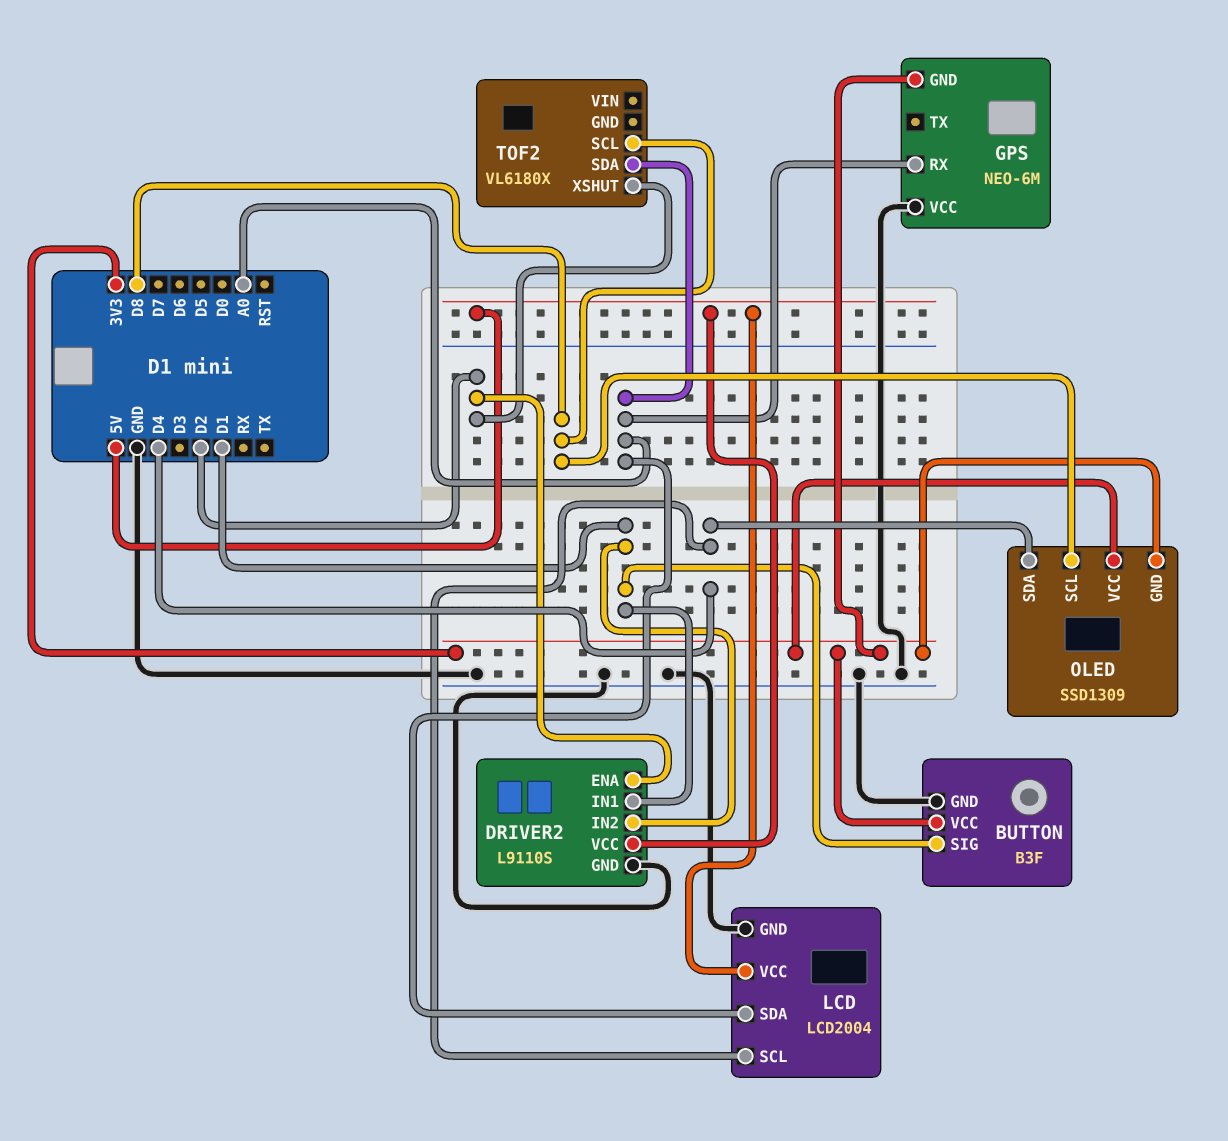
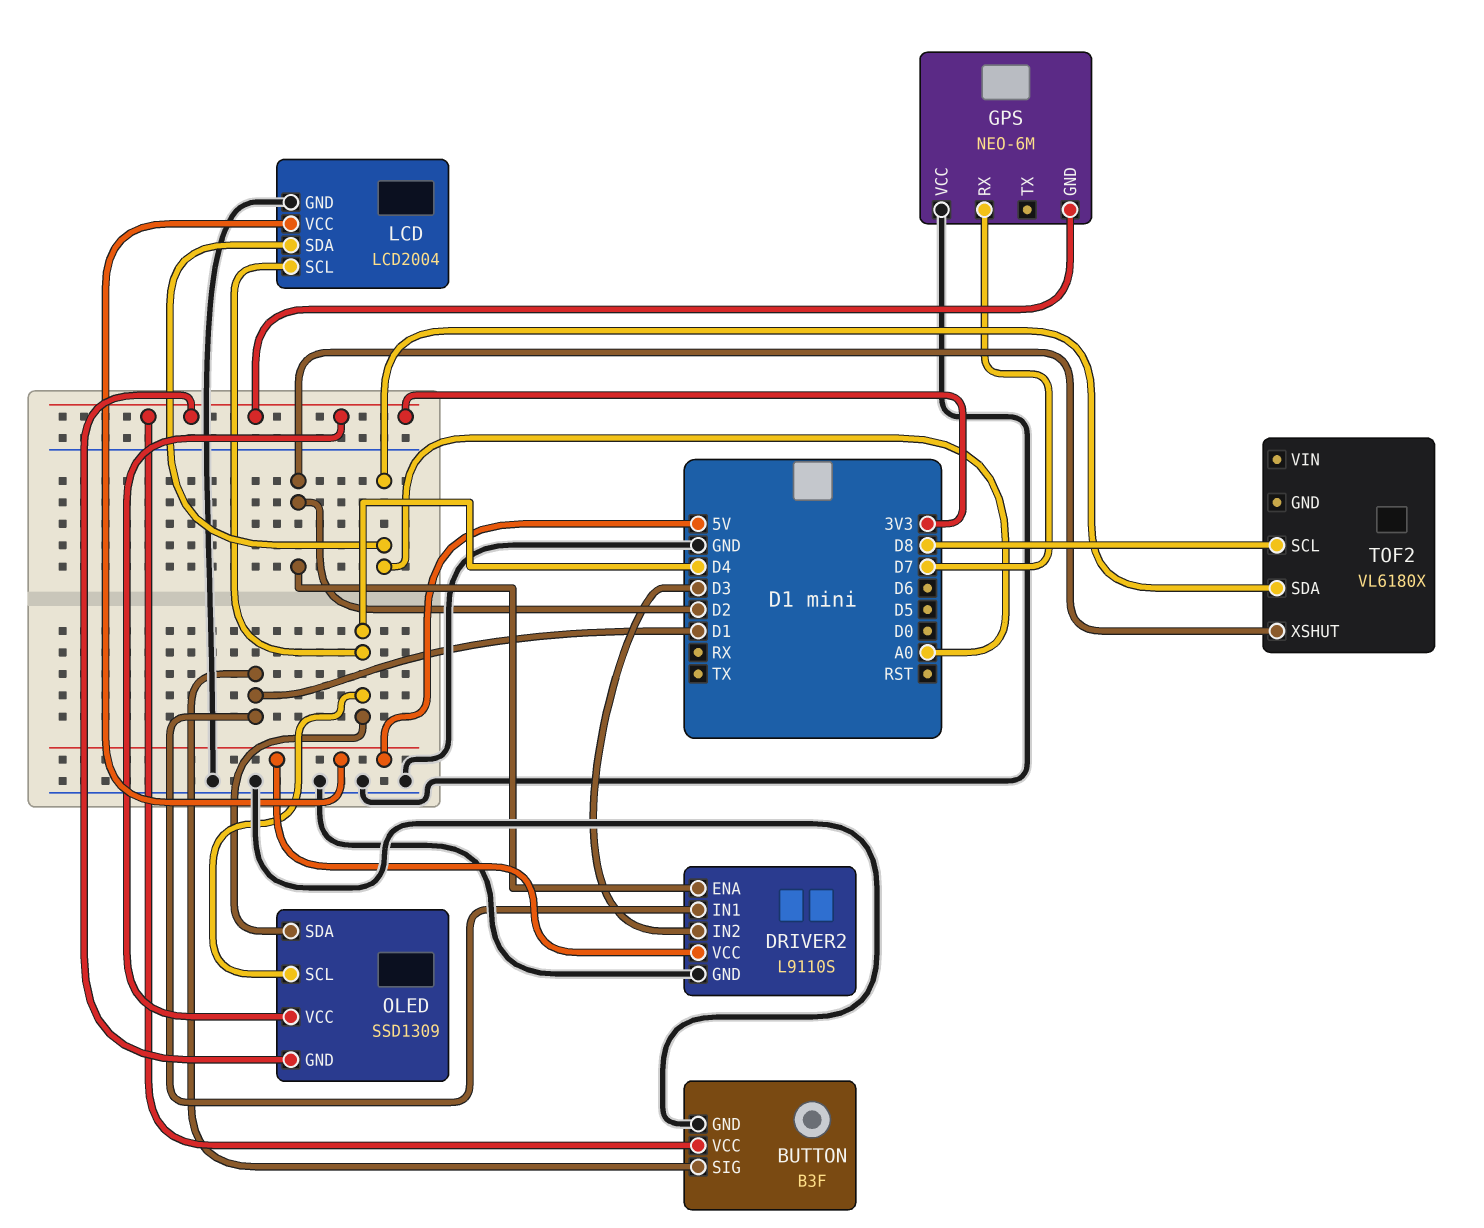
DRIVER2 pin IN2: D1 -> D3
GPS pin RX: A0 -> D7
OLED pin SCL: D8 -> D4

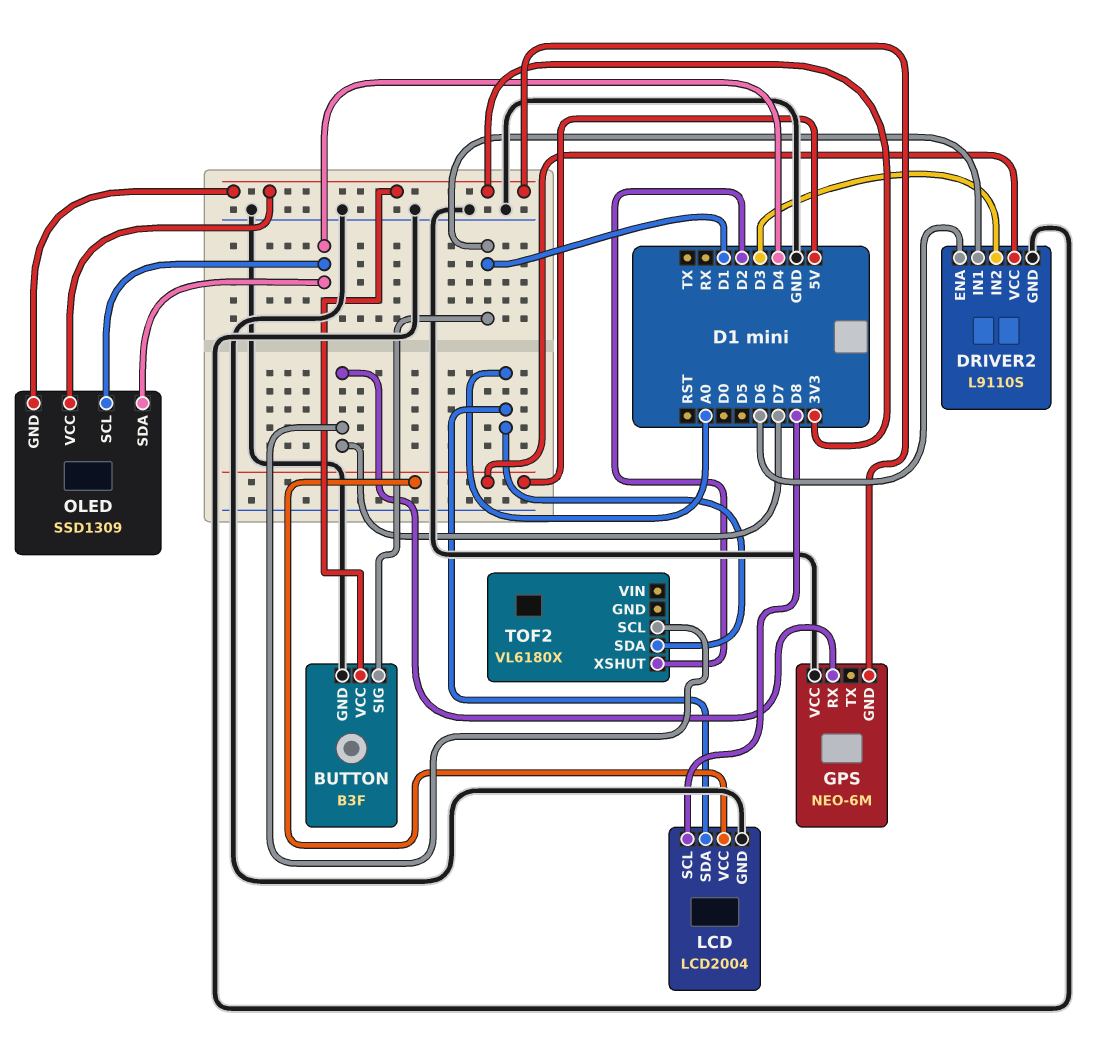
DRIVER2 pin ENA: D2 -> D6
LCD pin SCL: D4 -> D8
TOF2 pin SCL: D8 -> D7

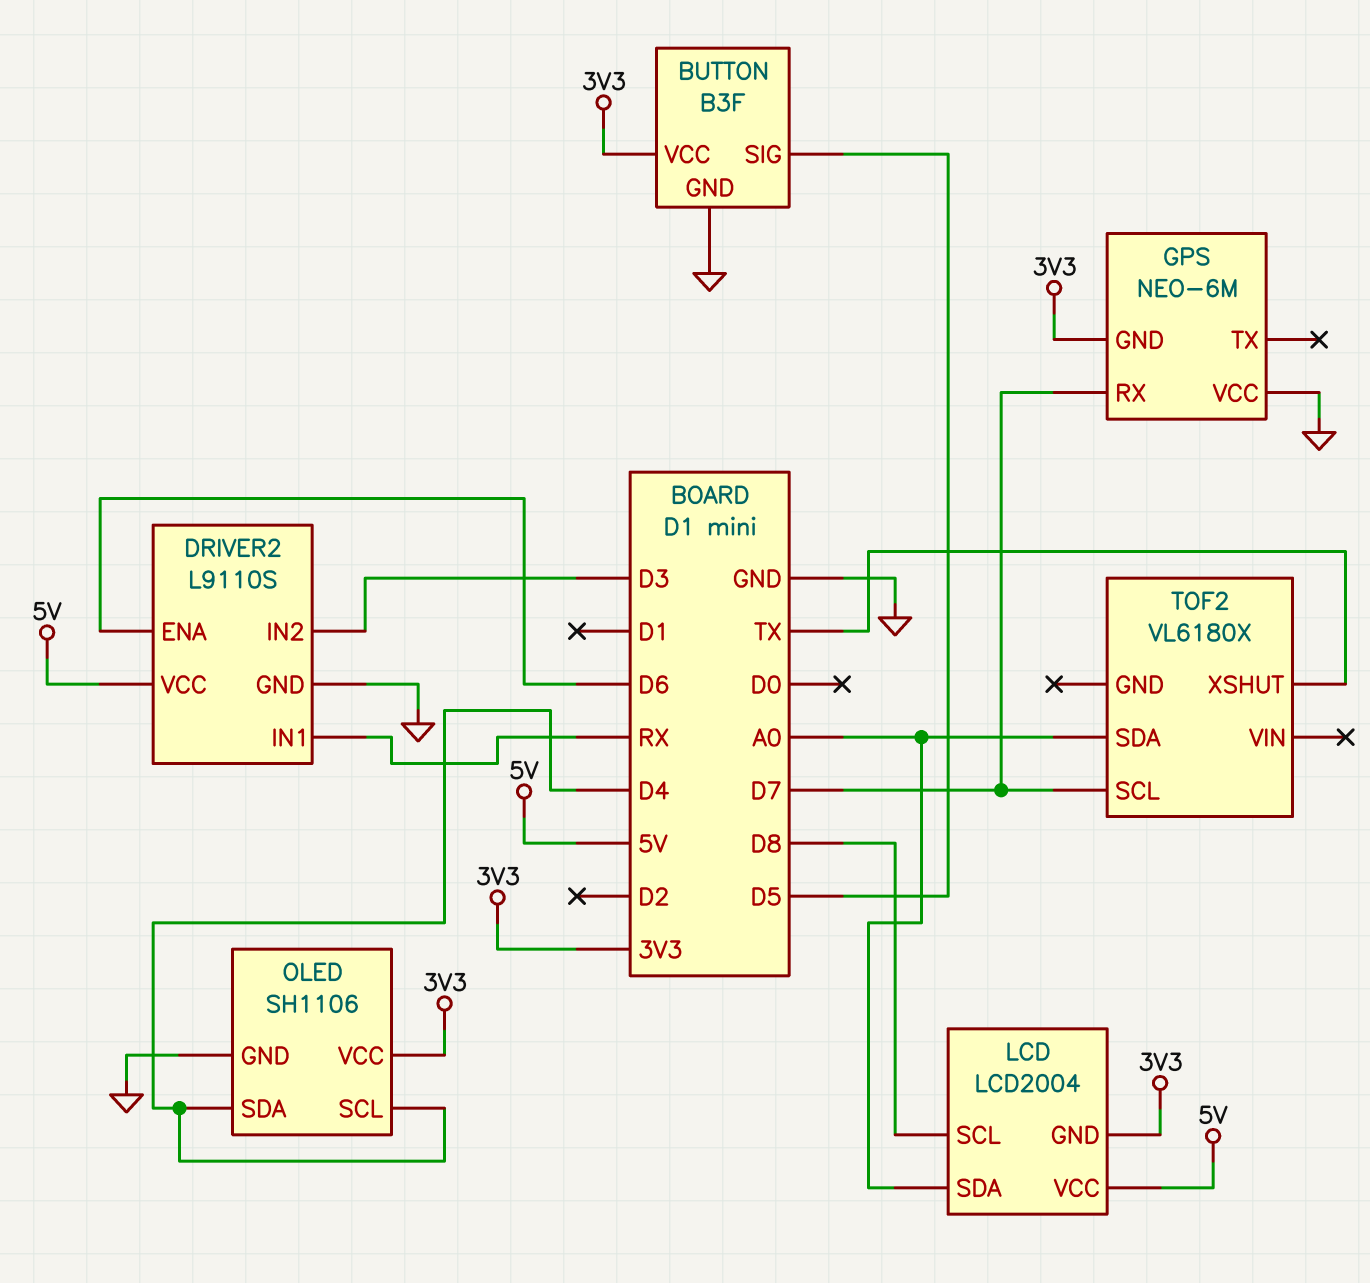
BUTTON pin SIG: D1 -> D5
DRIVER2 pin IN1: D1 -> RX
LCD pin GND: GND -> 3V3
OLED: SSD1309 -> SH1106
OLED pin GND: 3V3 -> GND
TOF2 pin XSHUT: D2 -> TX

